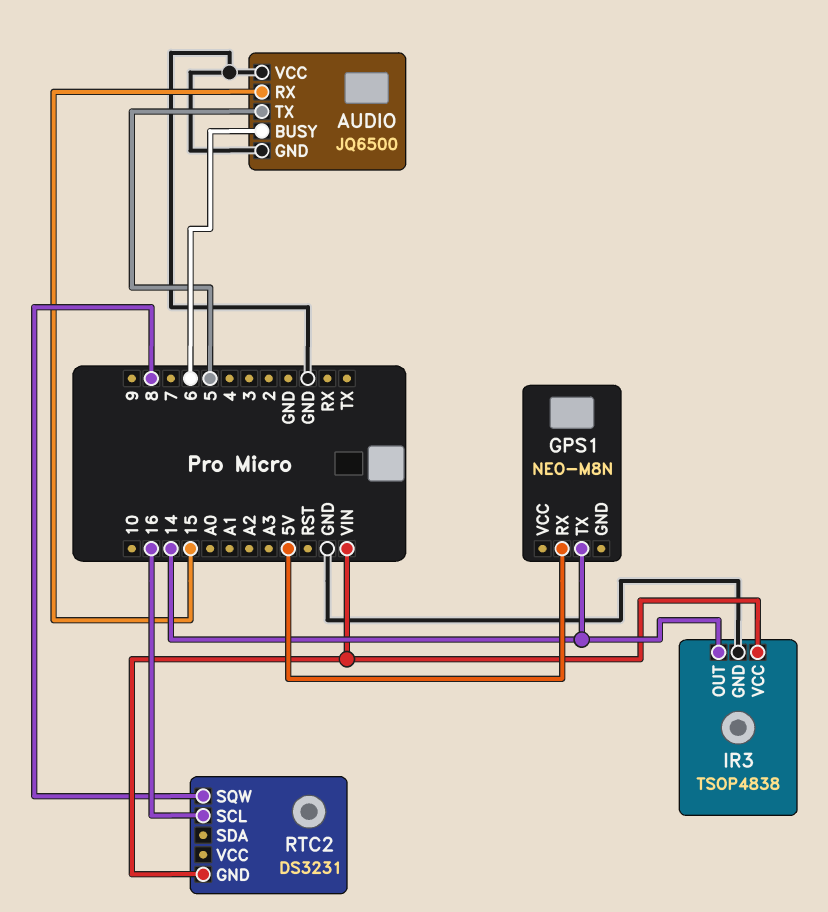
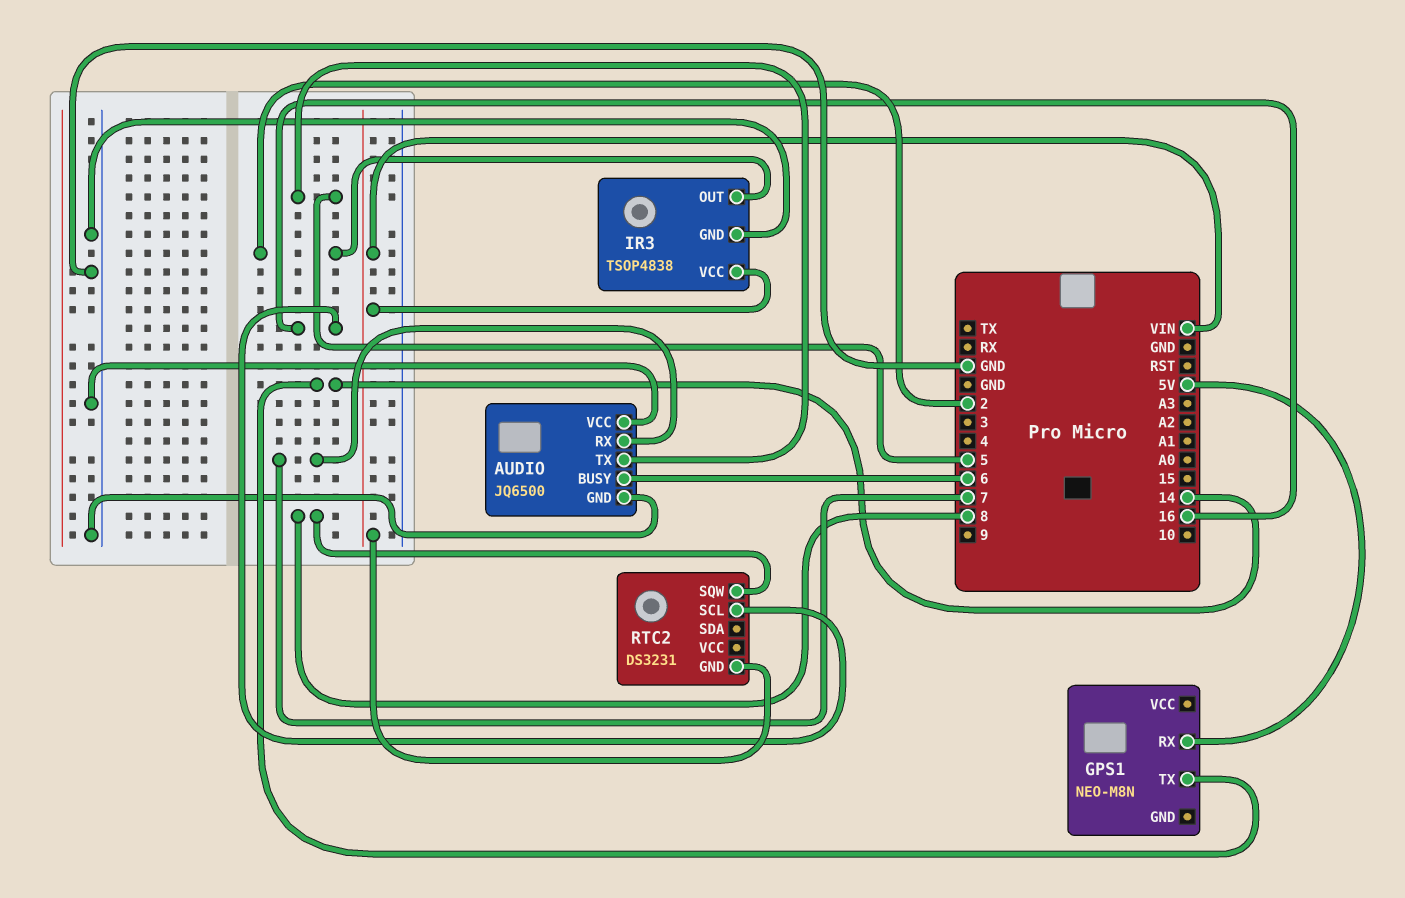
AUDIO pin RX: 15 -> 7
IR3 pin OUT: 14 -> 2

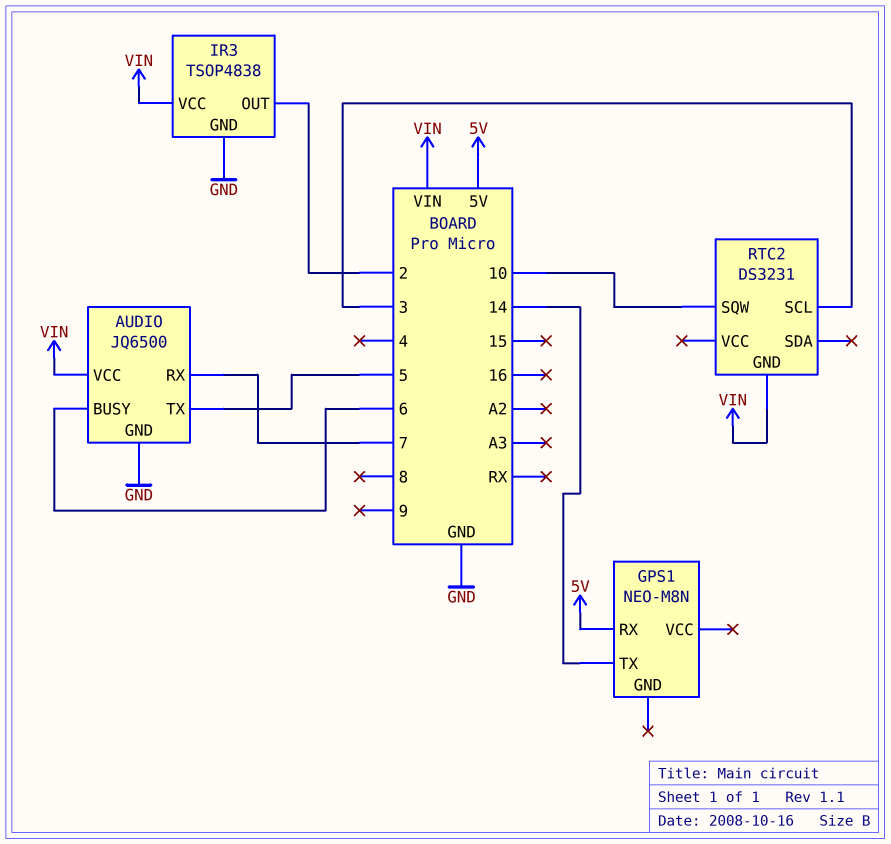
AUDIO pin VCC: GND -> VIN
RTC2 pin SCL: 16 -> 3
RTC2 pin SQW: 8 -> 10

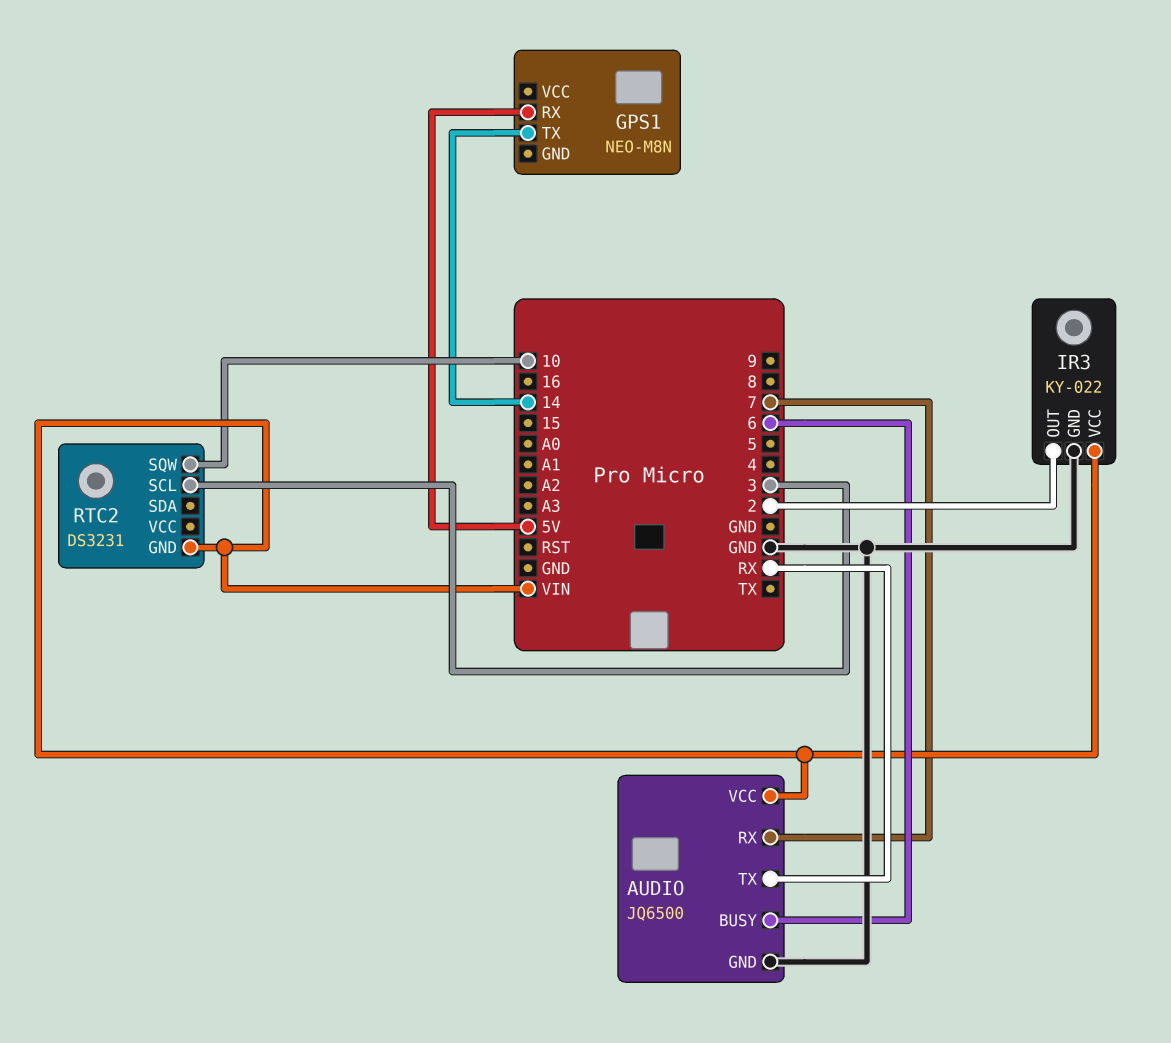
AUDIO pin TX: 5 -> RX
IR3: TSOP4838 -> KY-022

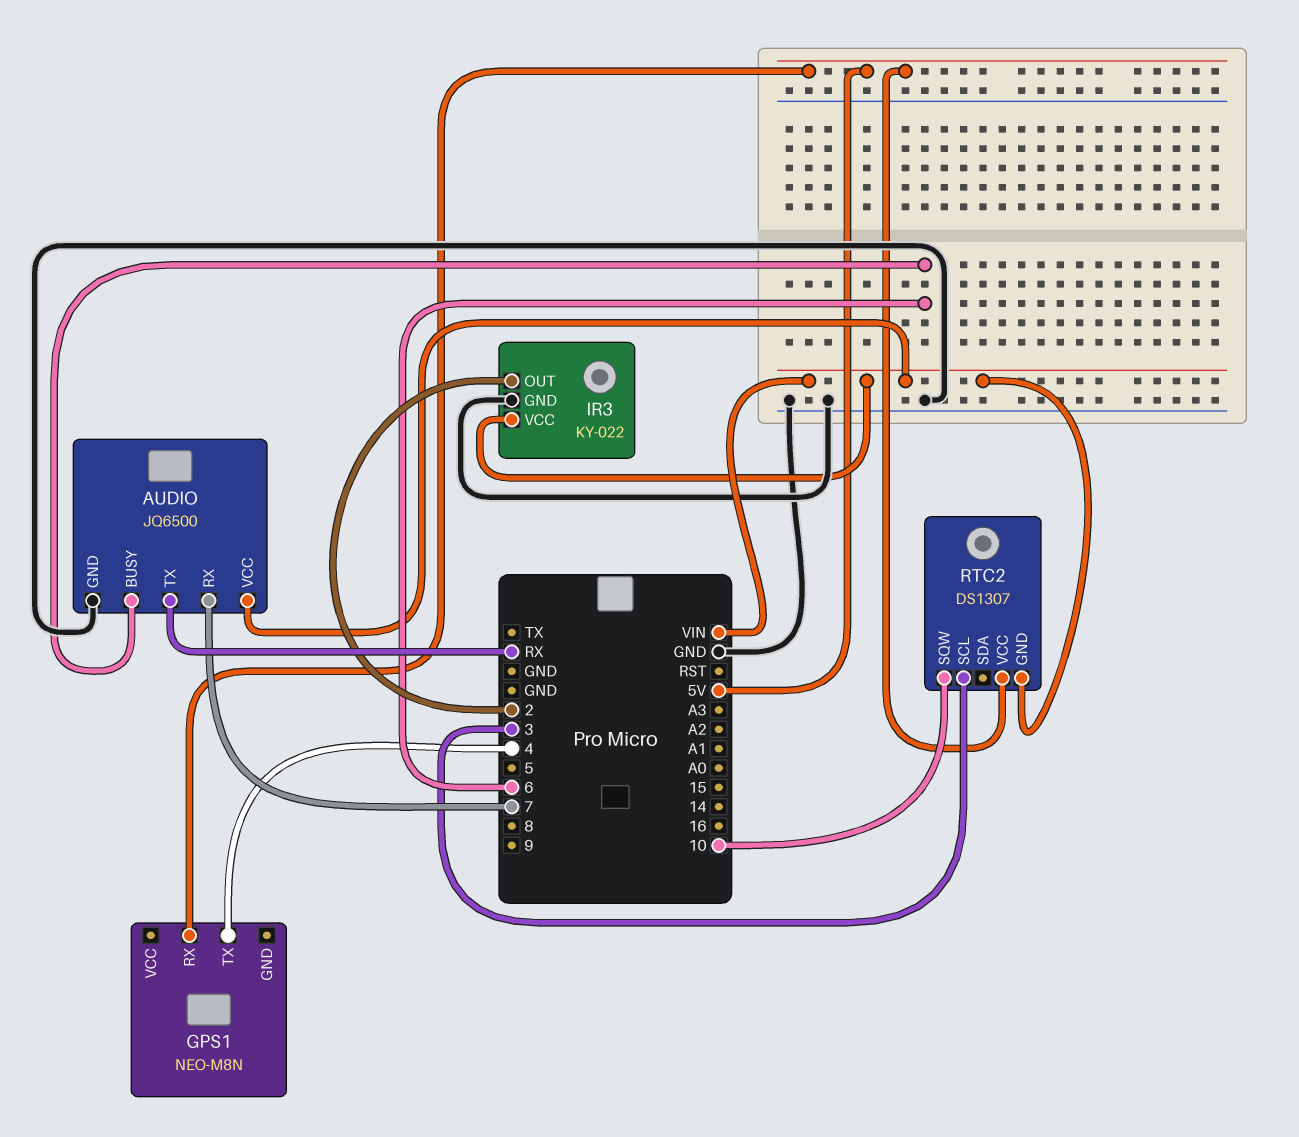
GPS1 pin TX: 14 -> 4
RTC2: DS3231 -> DS1307
RTC2 pin VCC: none -> 5V

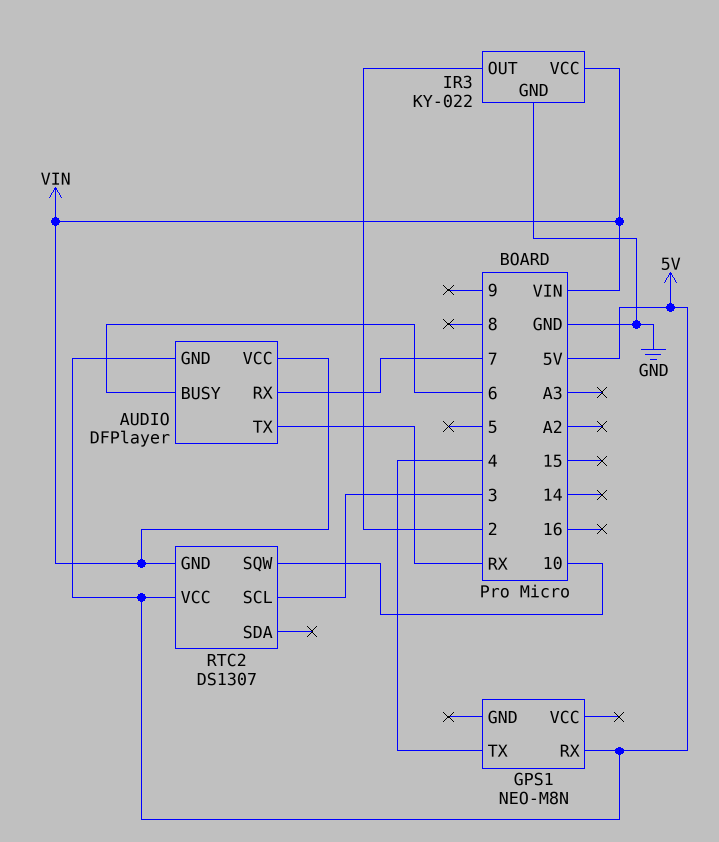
AUDIO: JQ6500 -> DFPlayer
AUDIO pin GND: GND -> 5V

